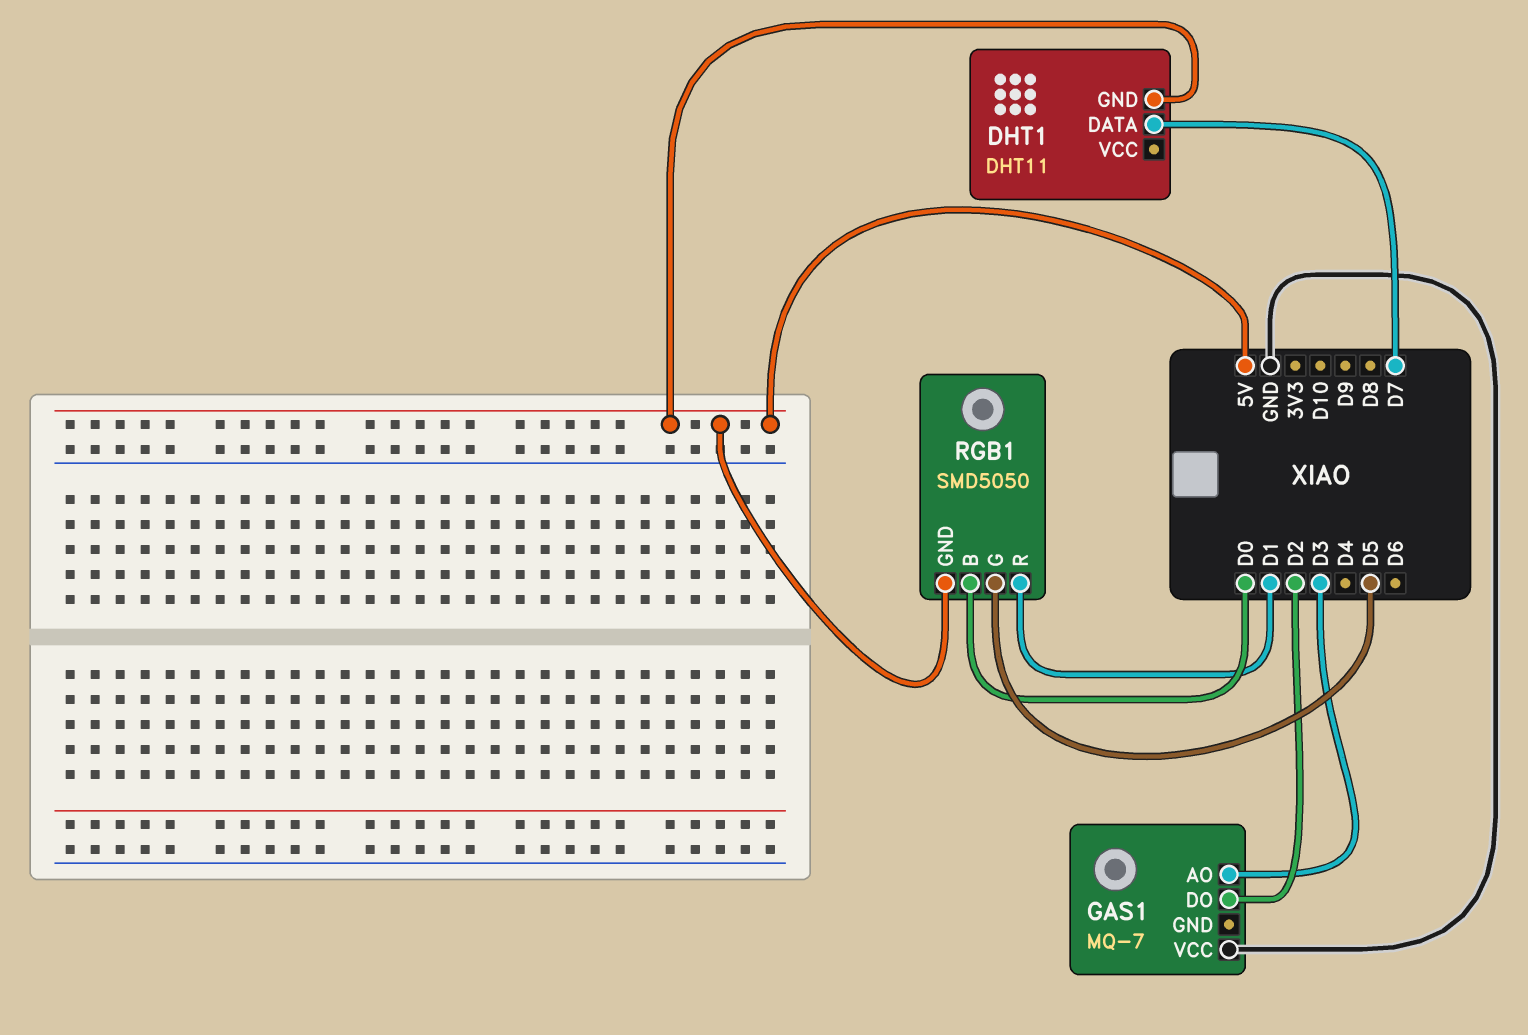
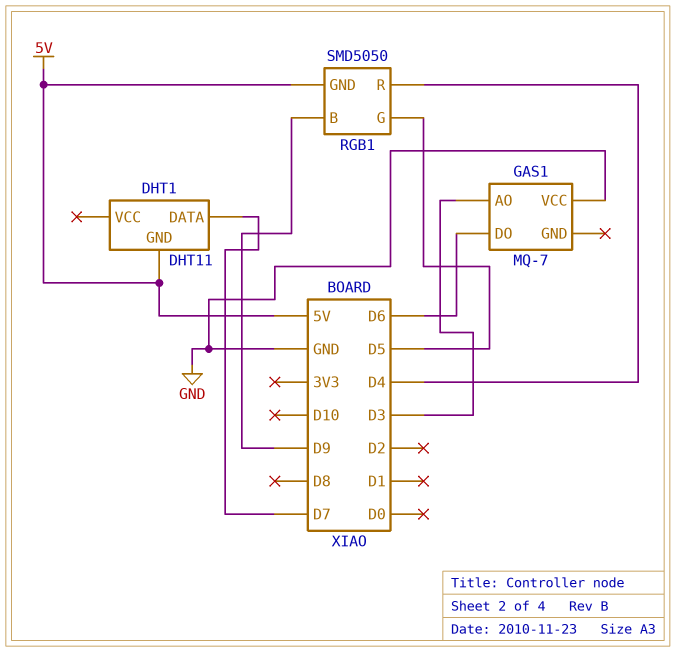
GAS1 pin DO: D2 -> D6
RGB1 pin B: D0 -> D9
RGB1 pin R: D1 -> D4

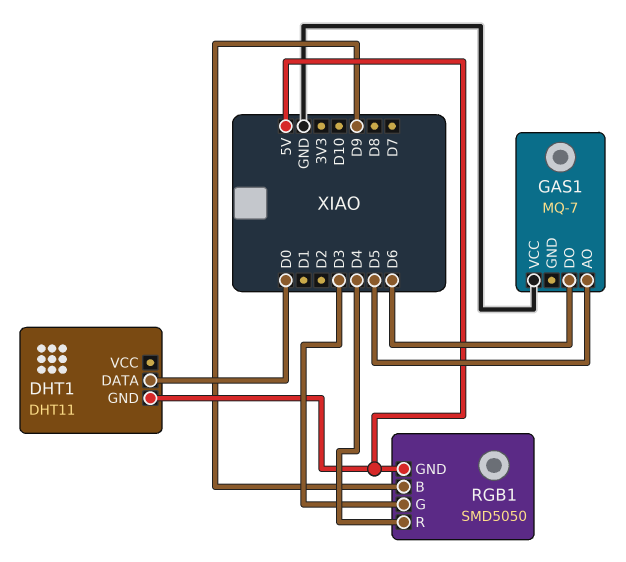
DHT1 pin DATA: D7 -> D0
GAS1 pin AO: D3 -> D5
RGB1 pin G: D5 -> D3

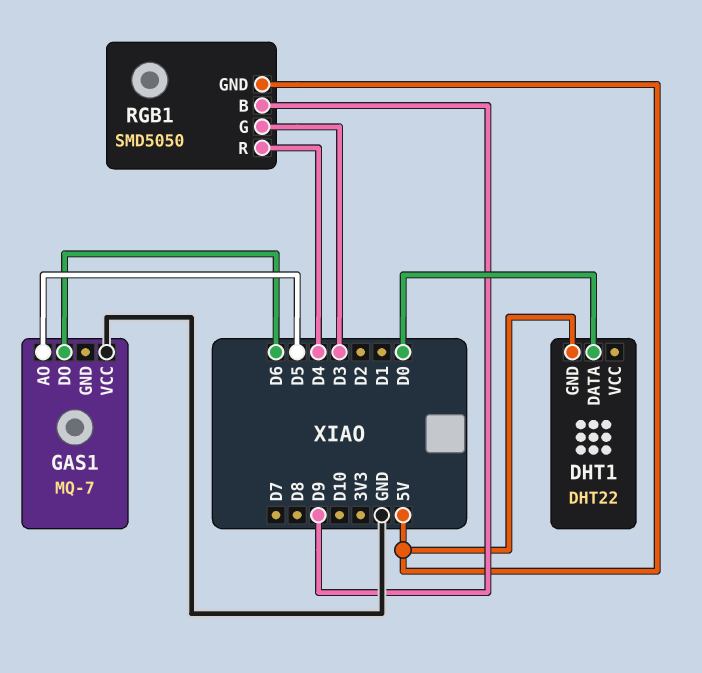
DHT1: DHT11 -> DHT22

